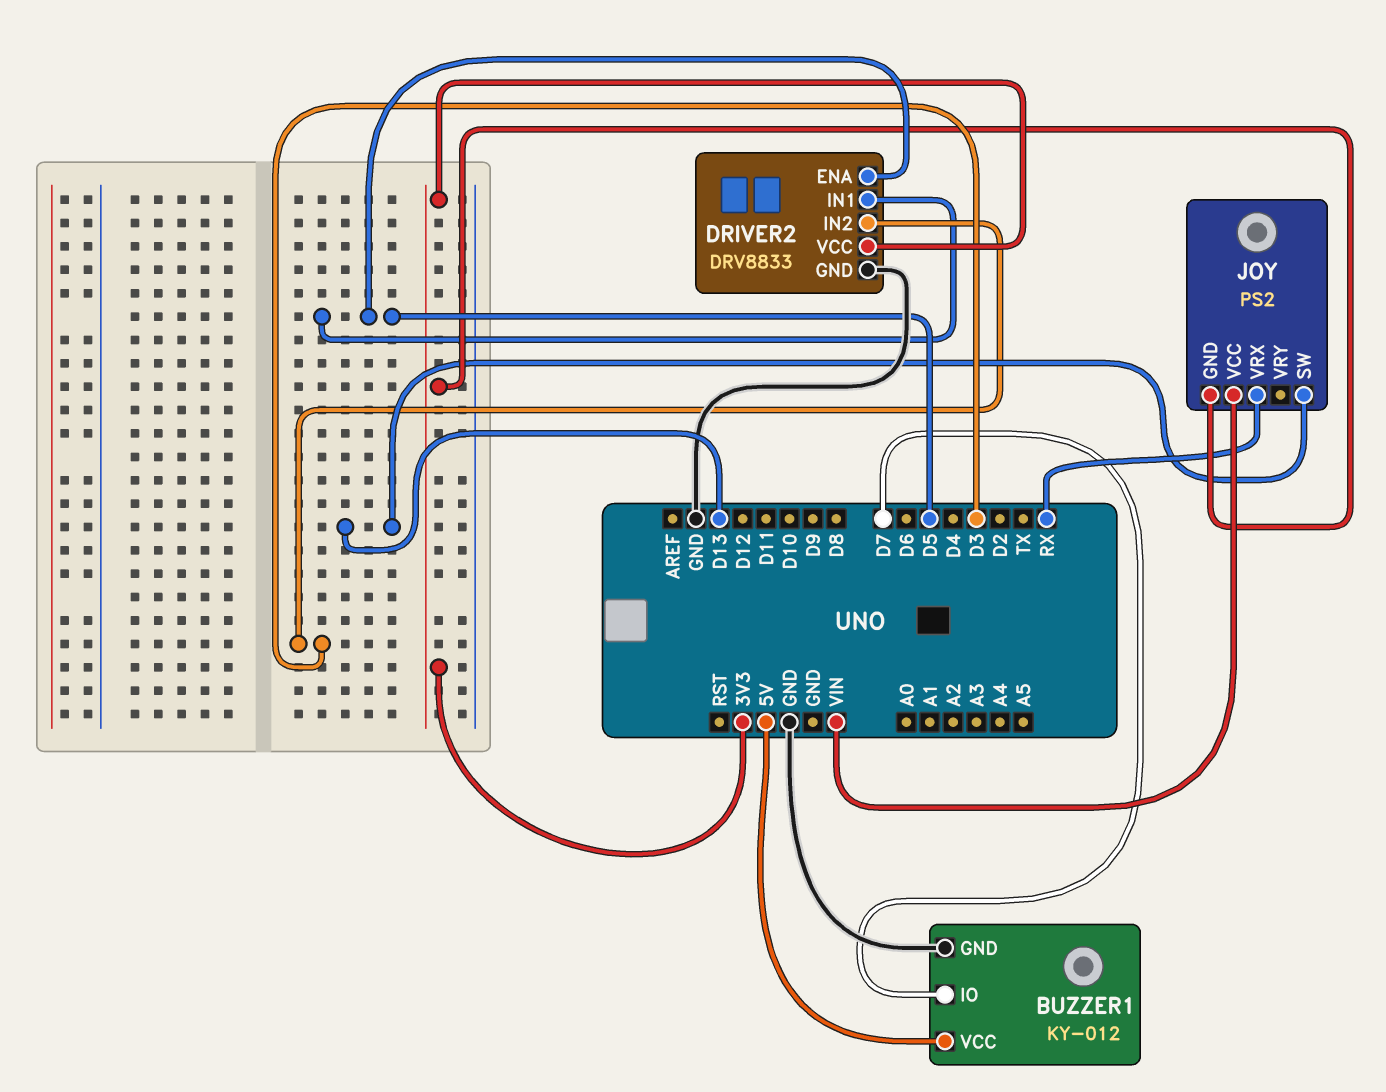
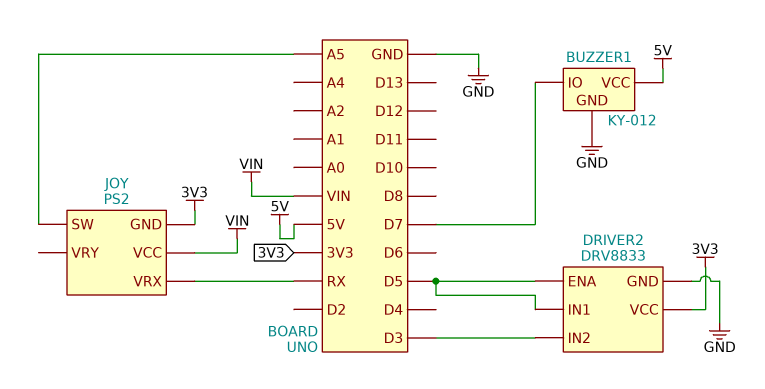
JOY pin SW: D13 -> A5

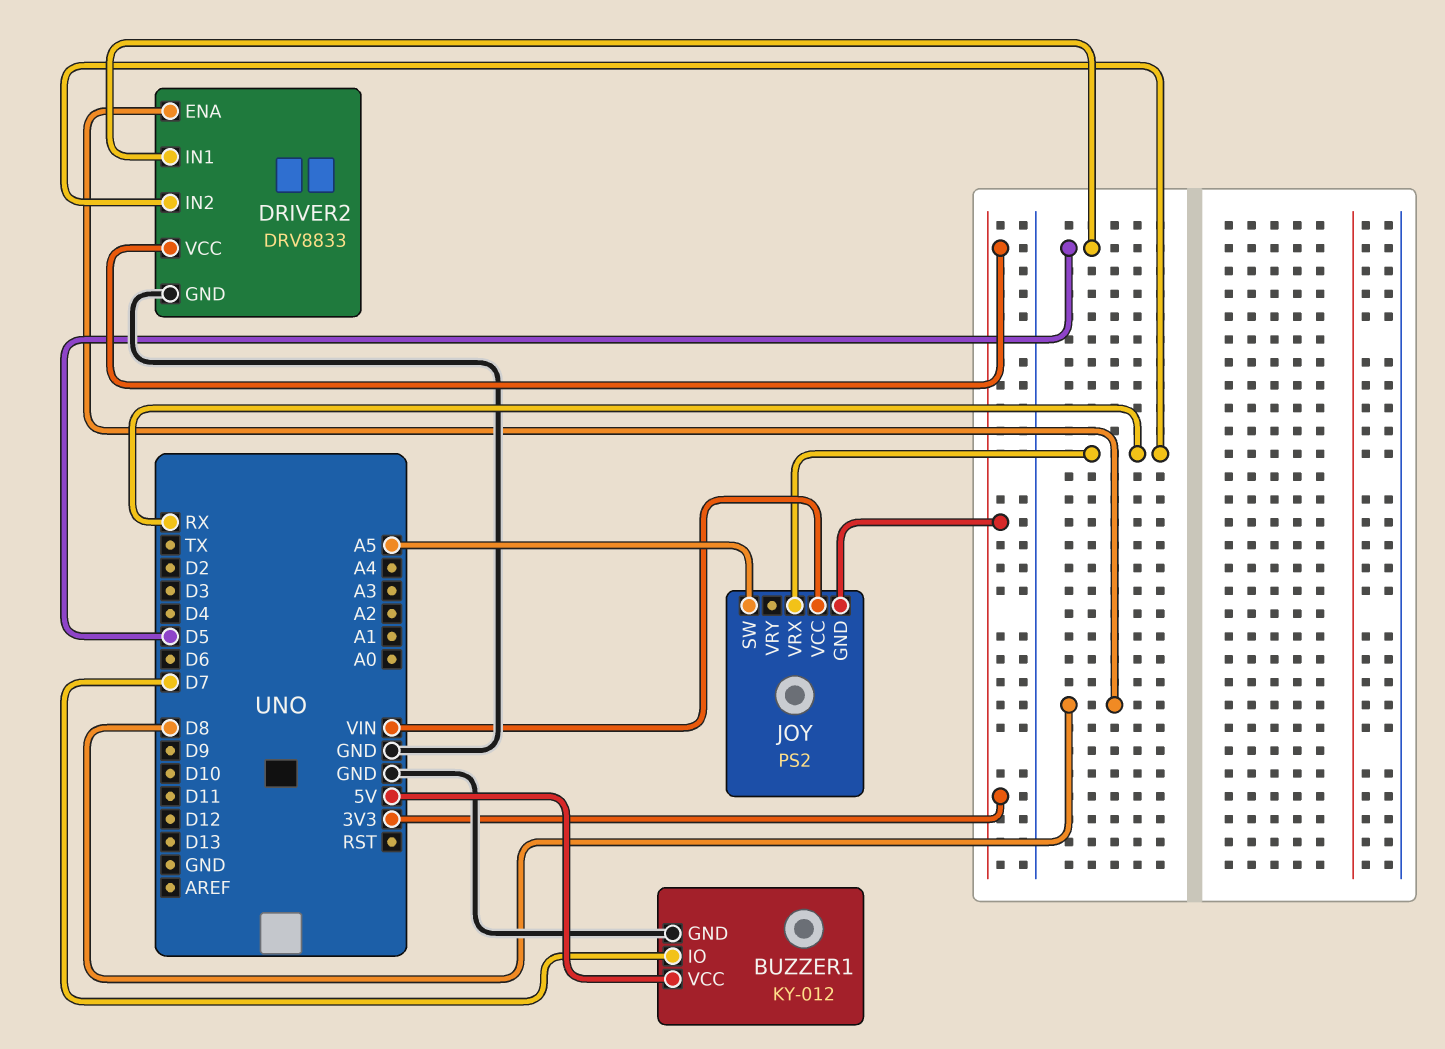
DRIVER2 pin ENA: D5 -> D8
DRIVER2 pin IN2: D3 -> RX

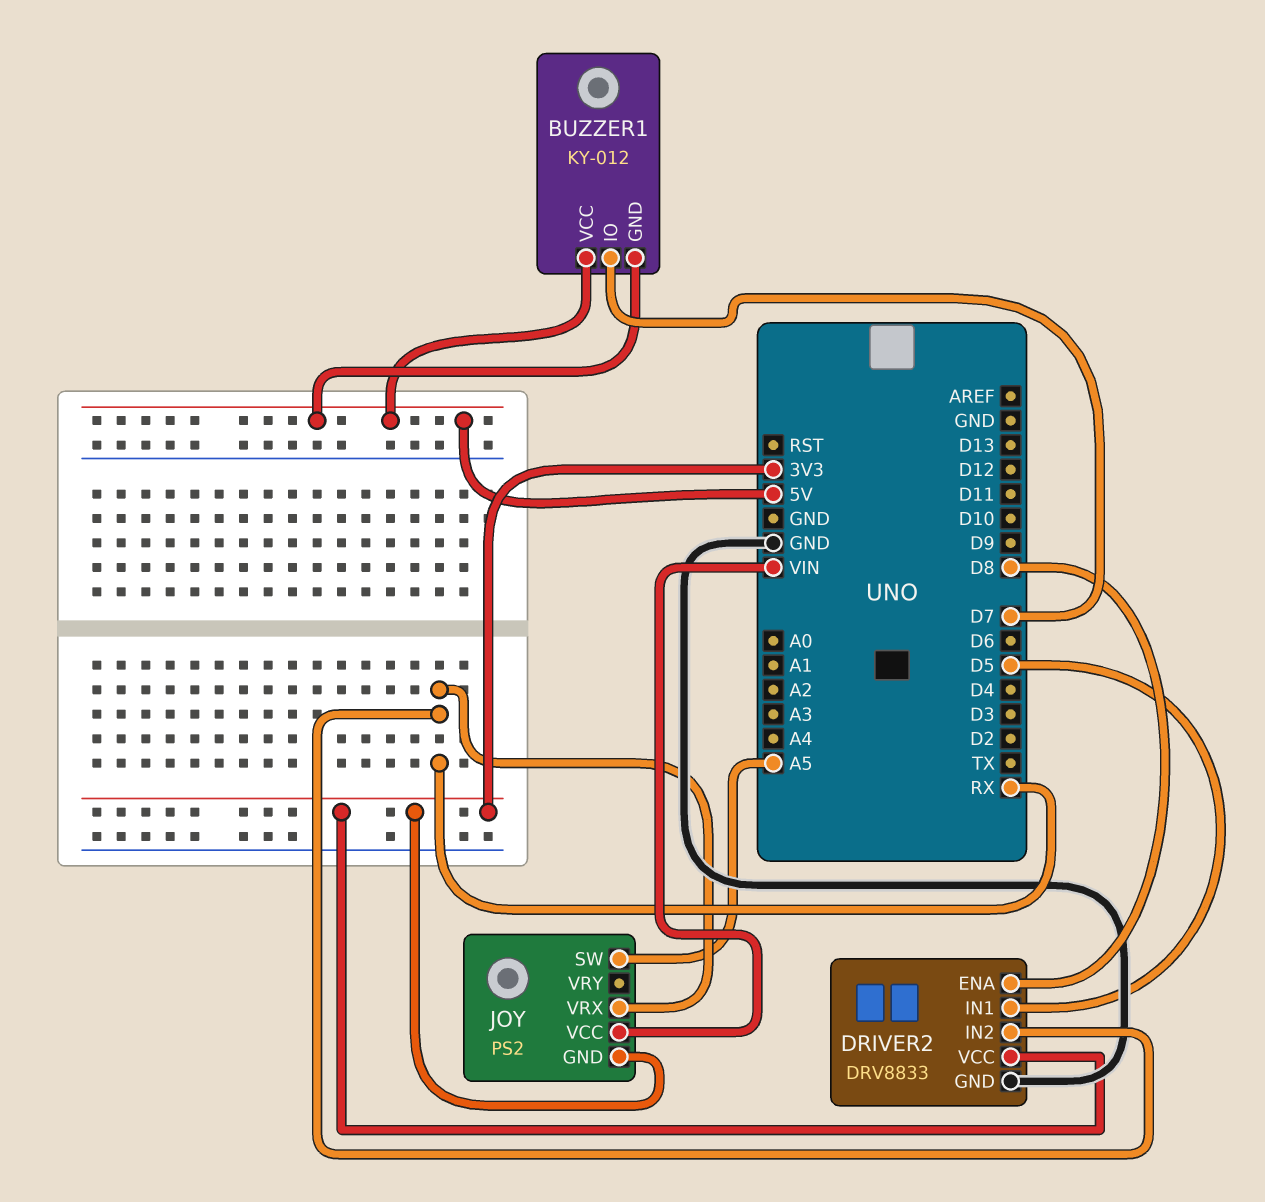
BUZZER1 pin GND: GND -> 5V

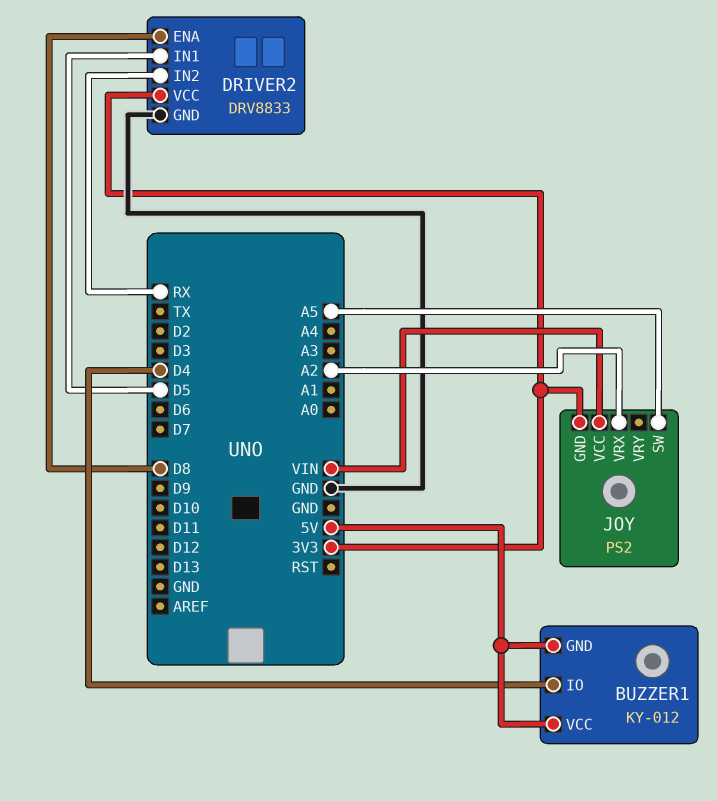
BUZZER1 pin IO: D7 -> D4
JOY pin VRX: RX -> A2

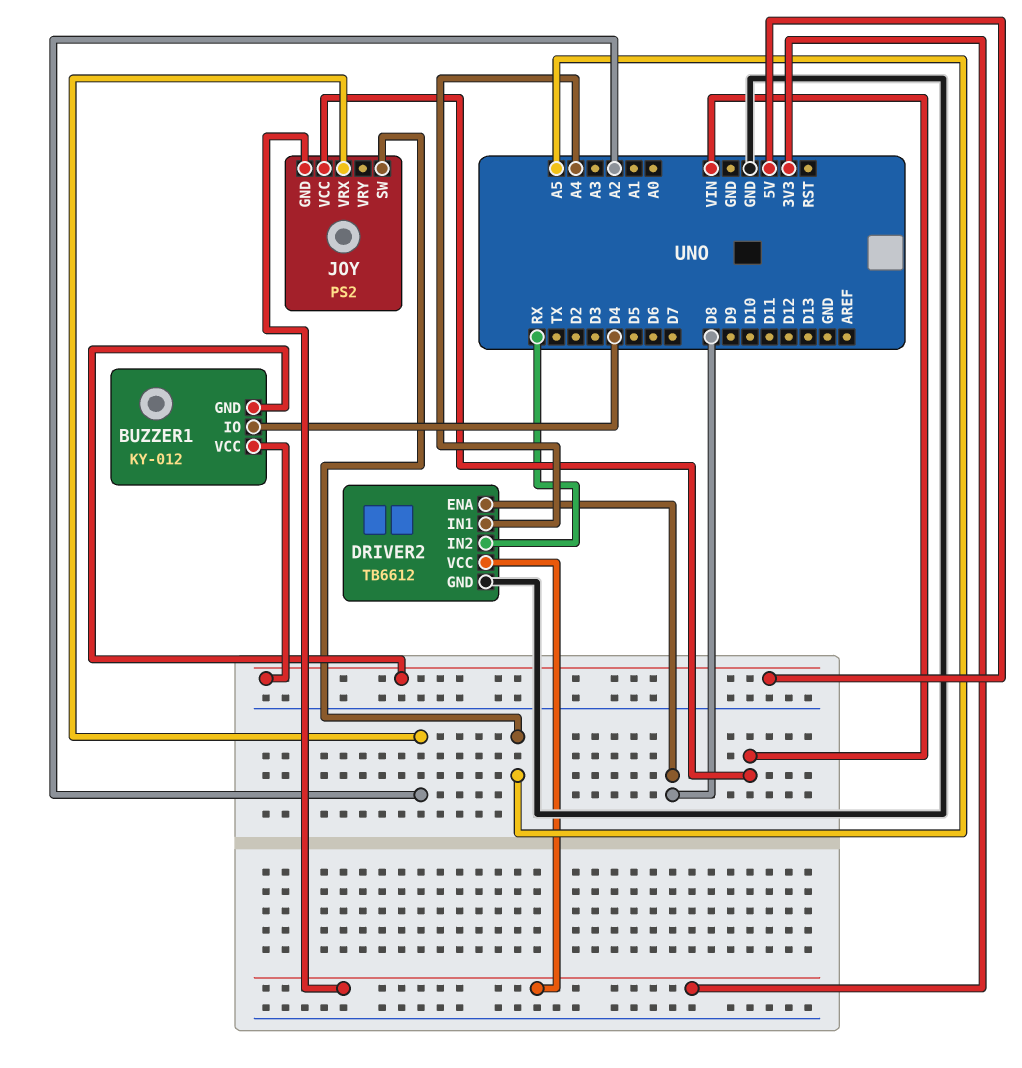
DRIVER2: DRV8833 -> TB6612
DRIVER2 pin IN1: D5 -> A4

